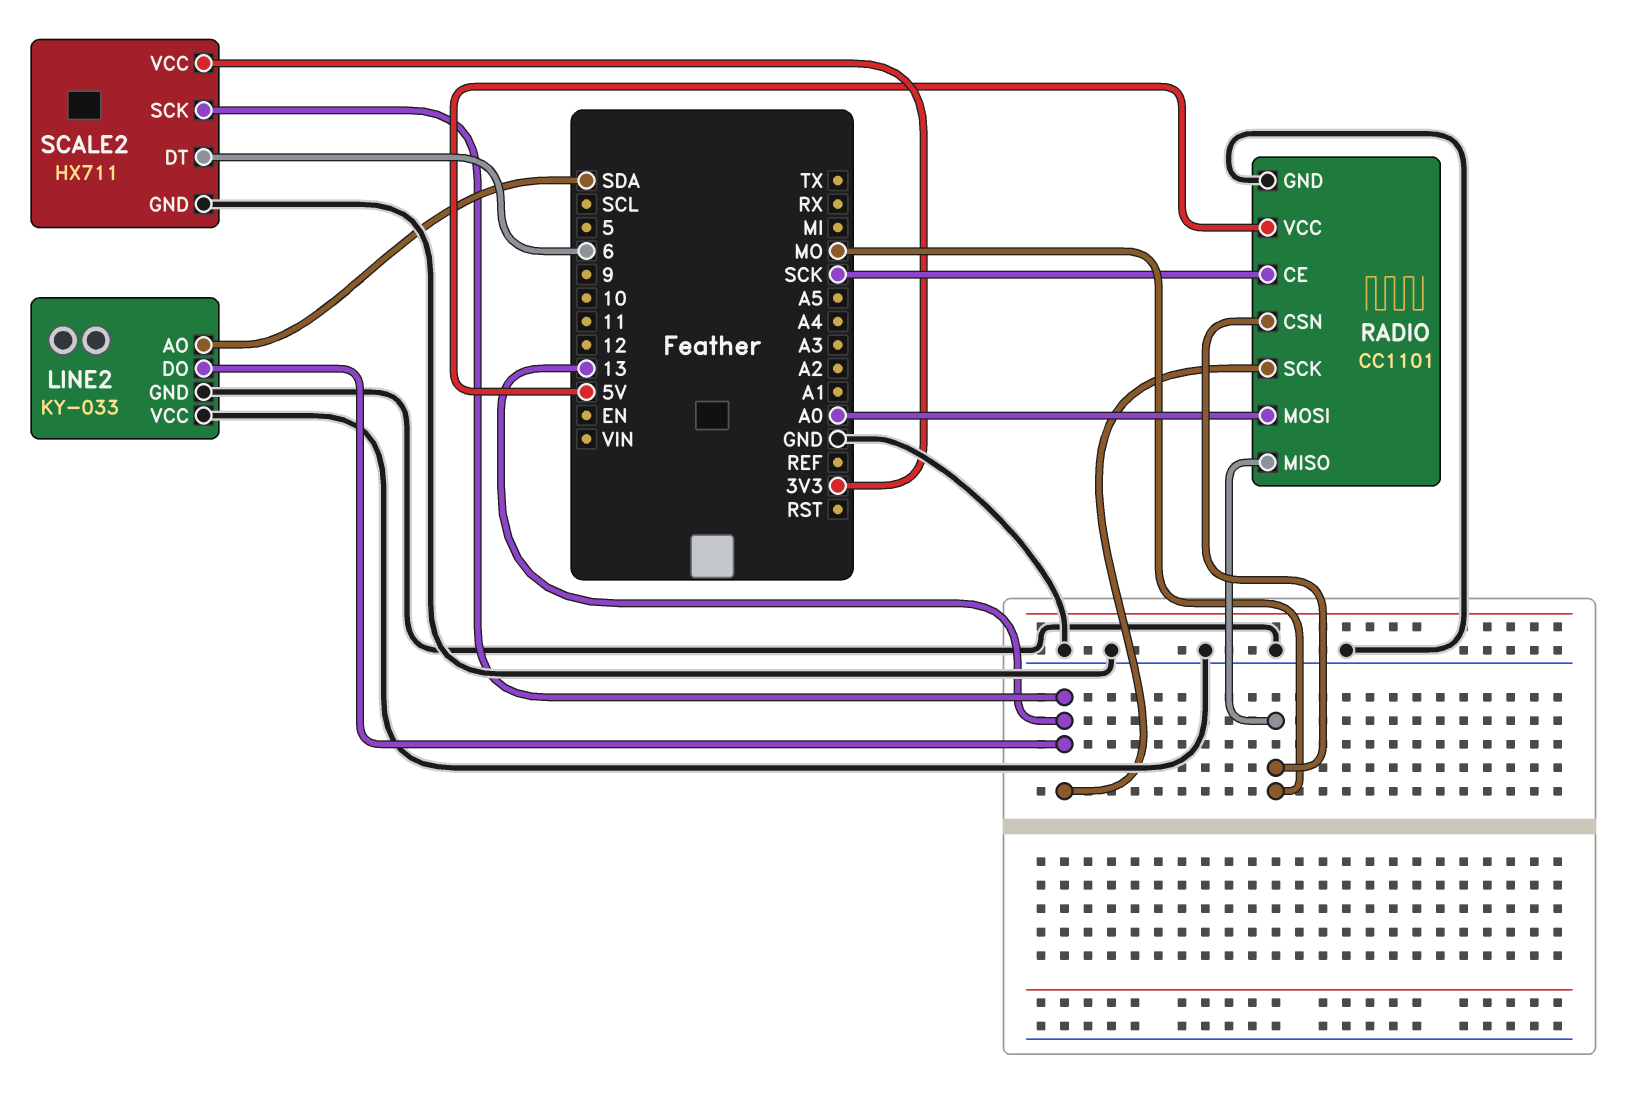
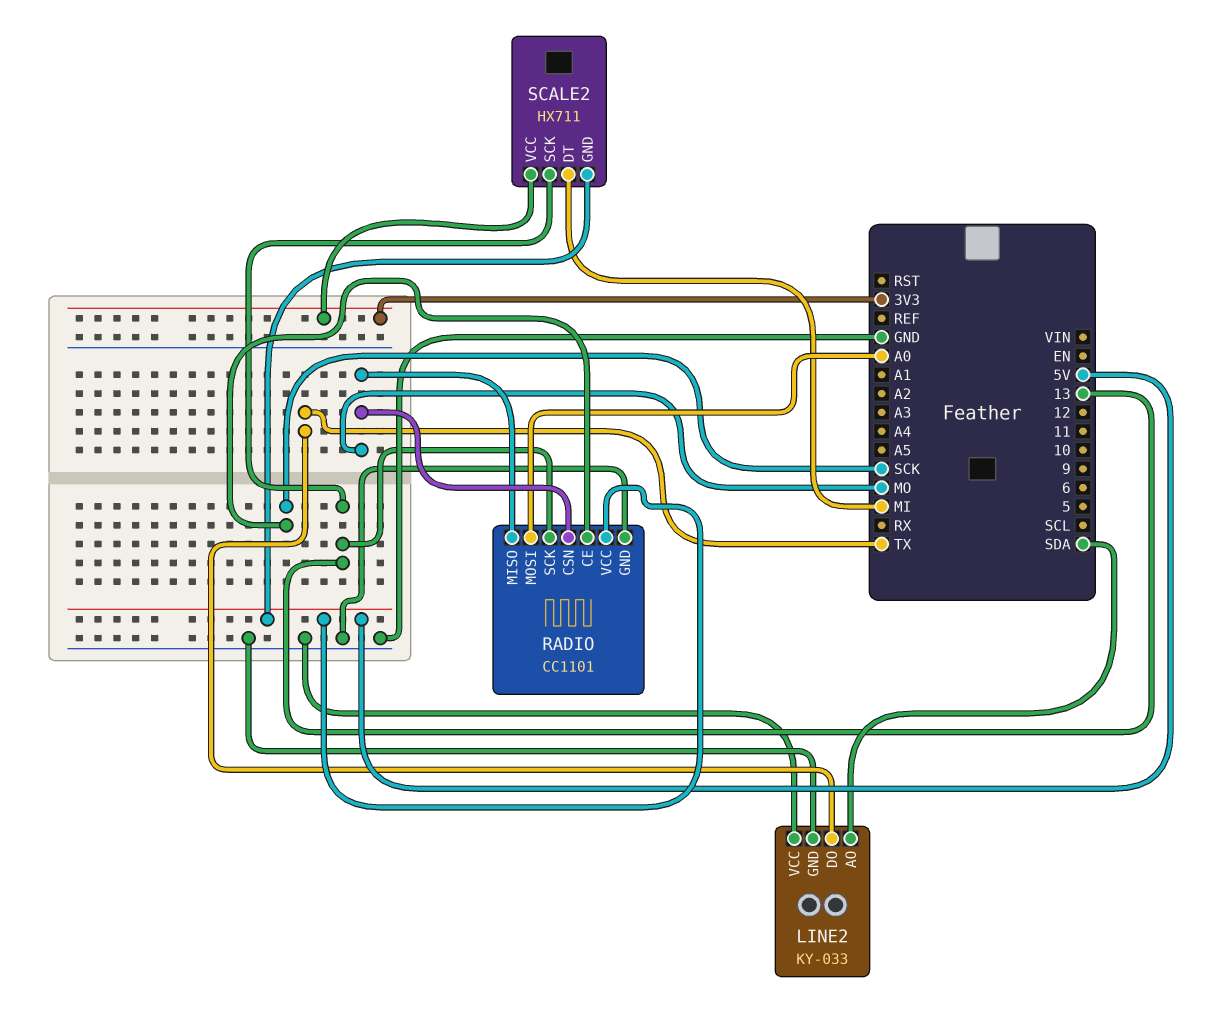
LINE2 pin DO: 13 -> TX
SCALE2 pin DT: 6 -> MI
SCALE2 pin GND: GND -> 5V

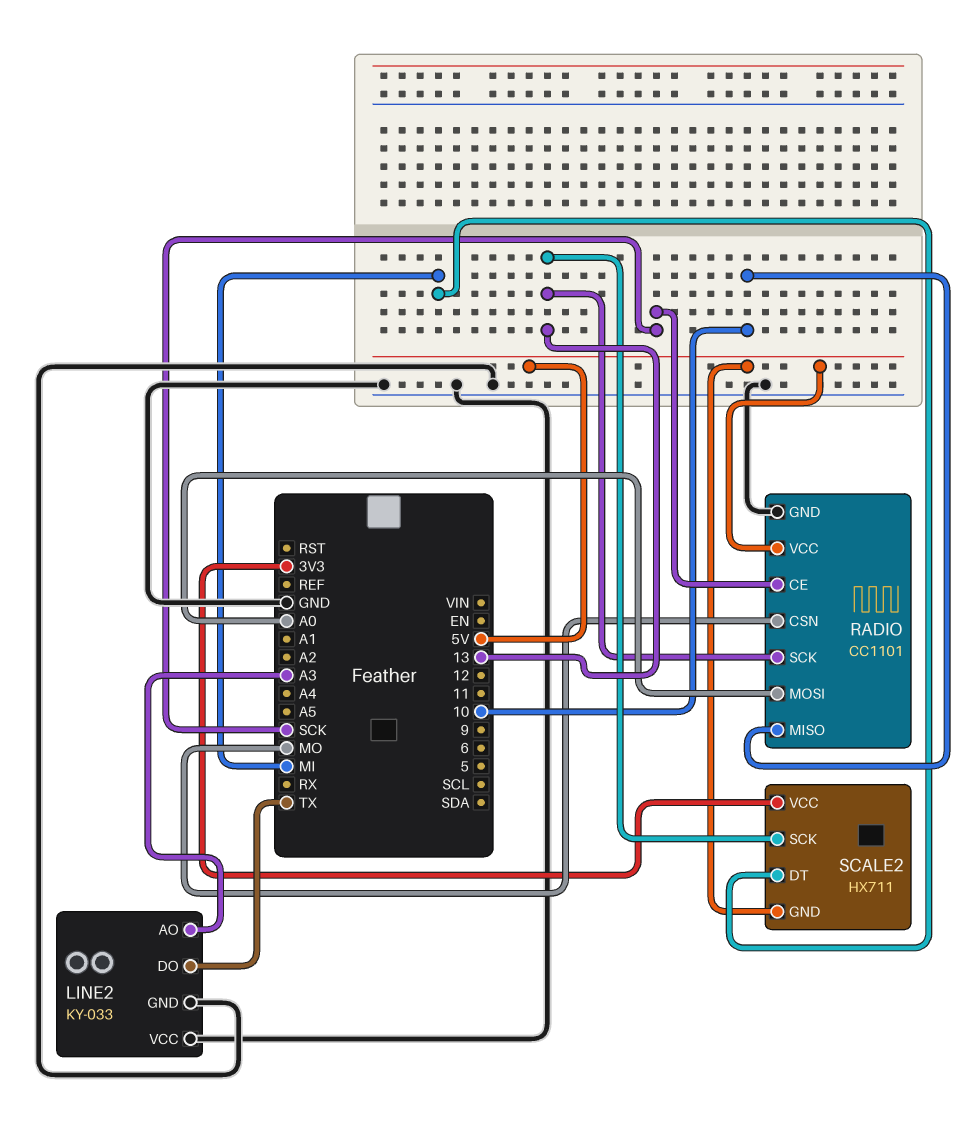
LINE2 pin AO: SDA -> A3
RADIO pin MISO: MO -> 10

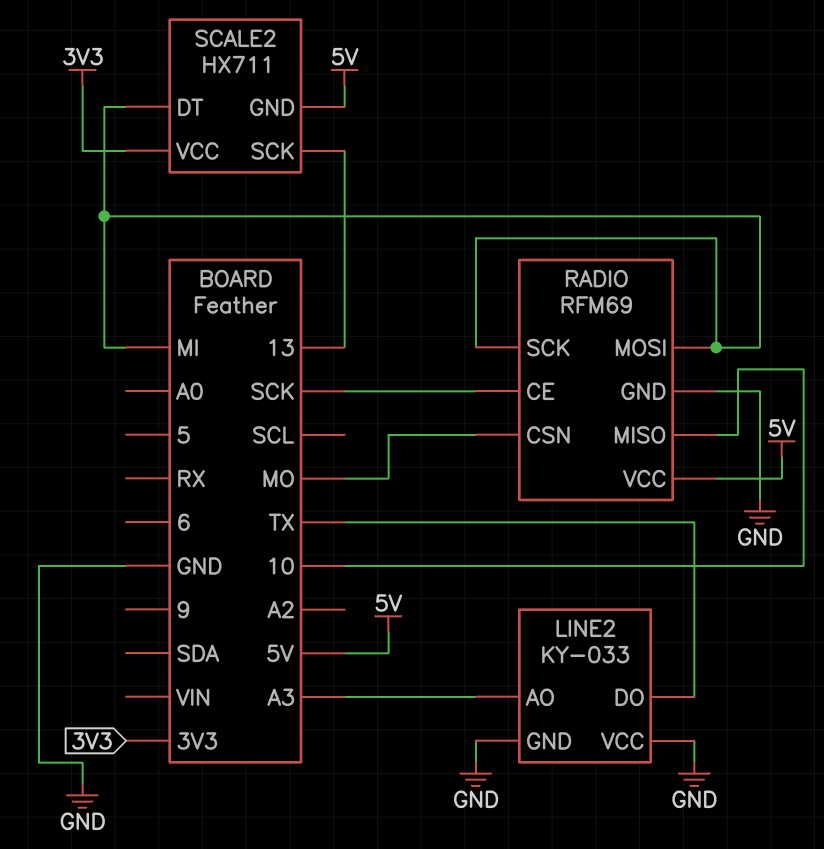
RADIO: CC1101 -> RFM69
RADIO pin MOSI: A0 -> MI
RADIO pin SCK: 13 -> MI

